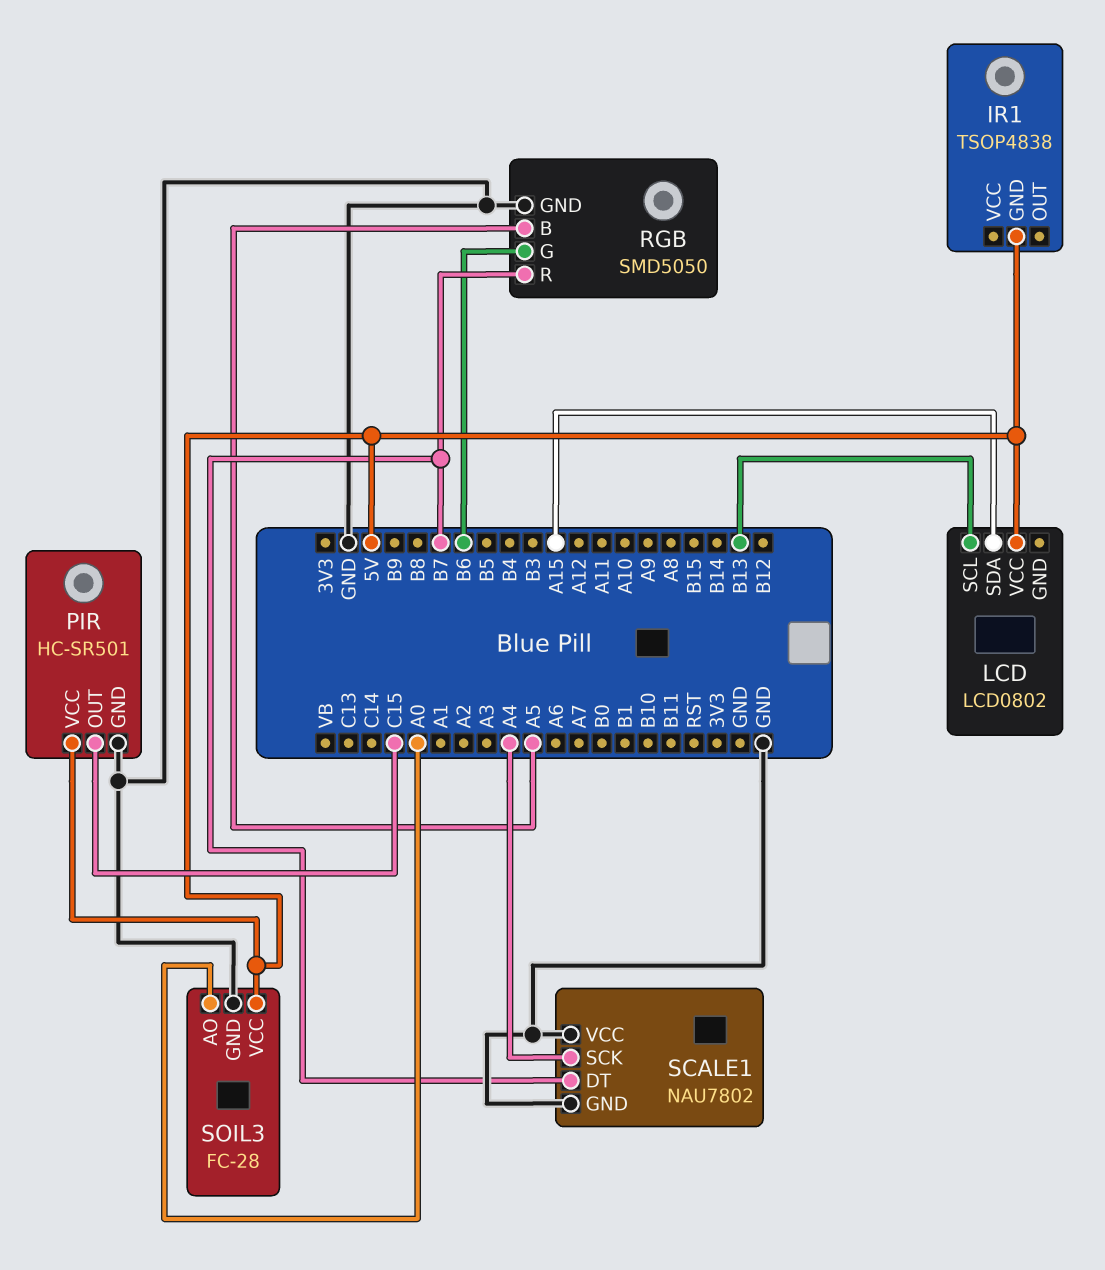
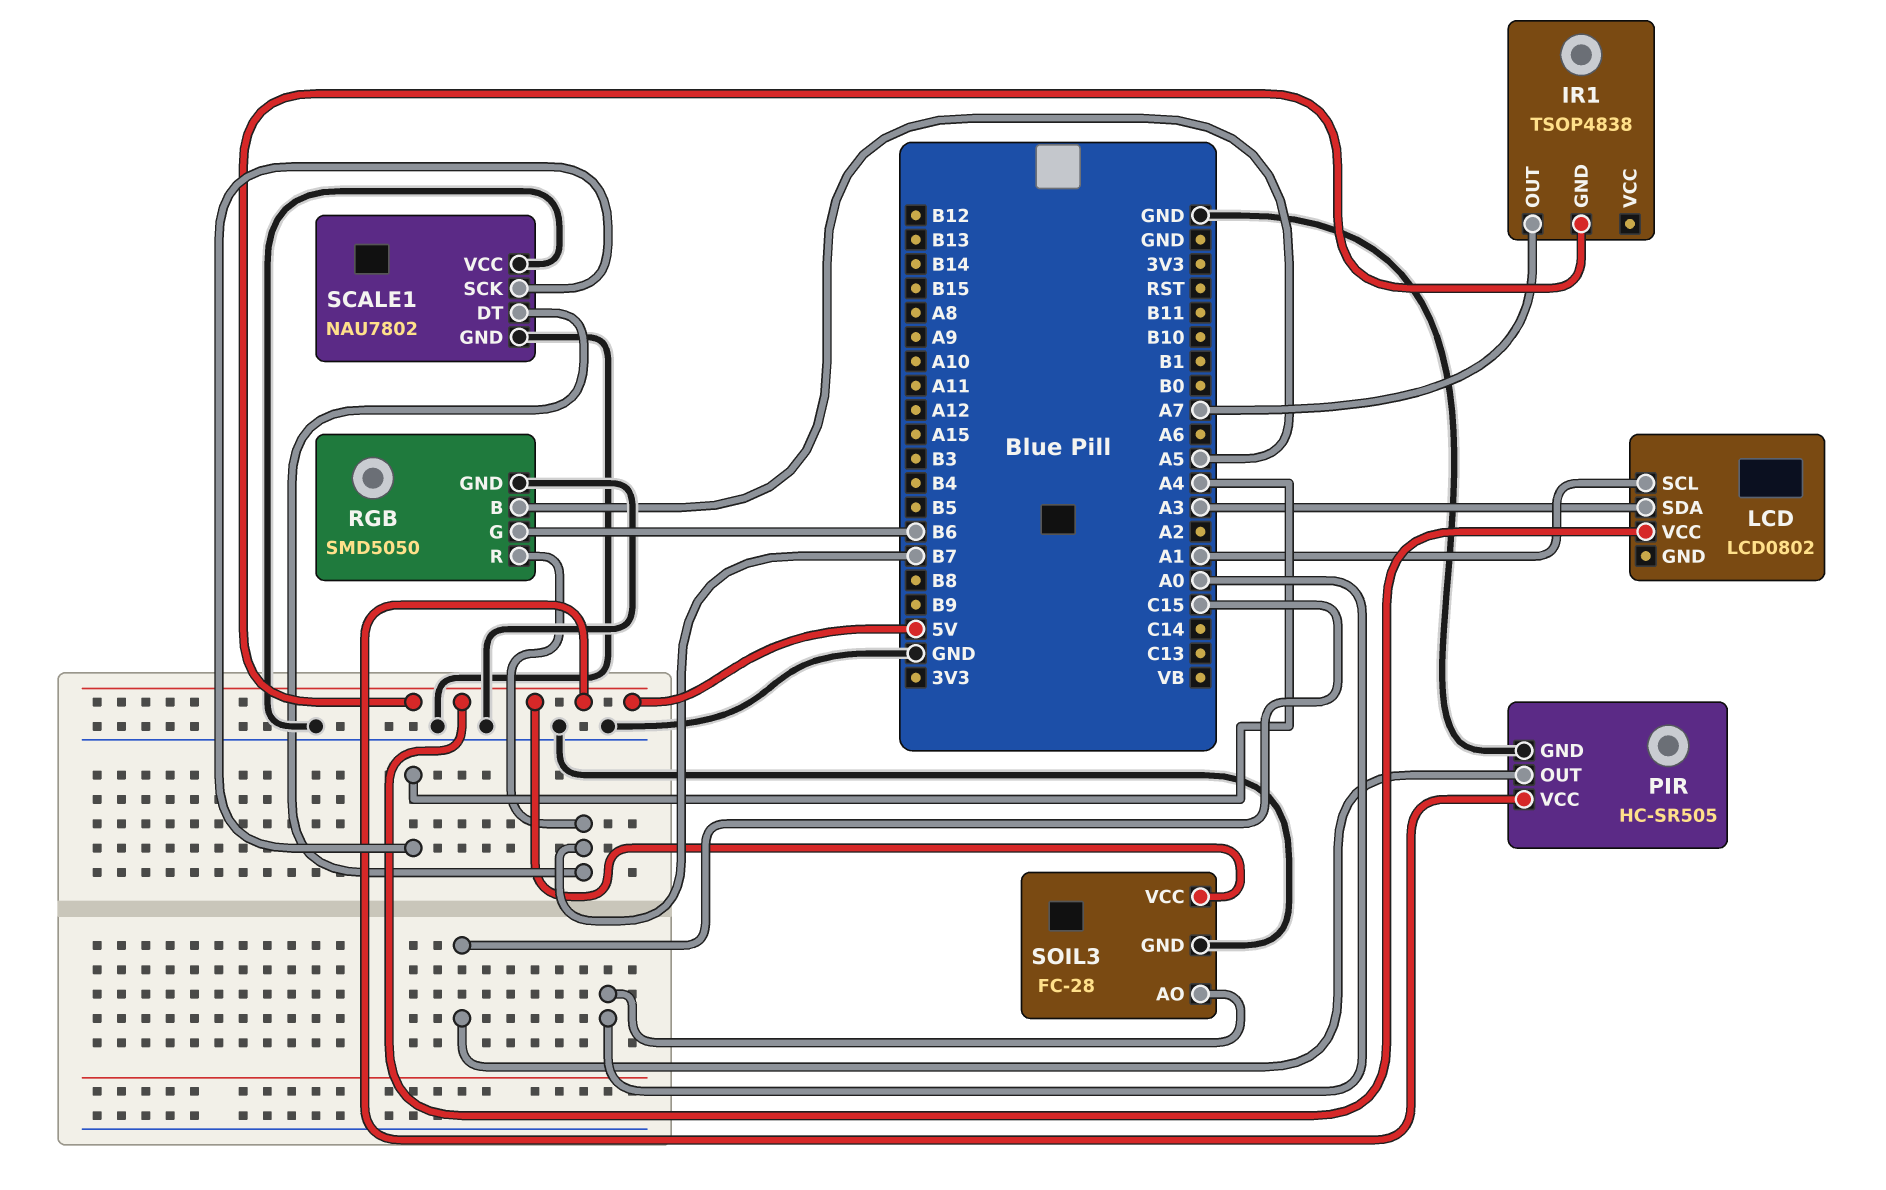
IR1 pin OUT: none -> A7
LCD pin SCL: B13 -> A1
LCD pin SDA: A15 -> A3
PIR: HC-SR501 -> HC-SR505

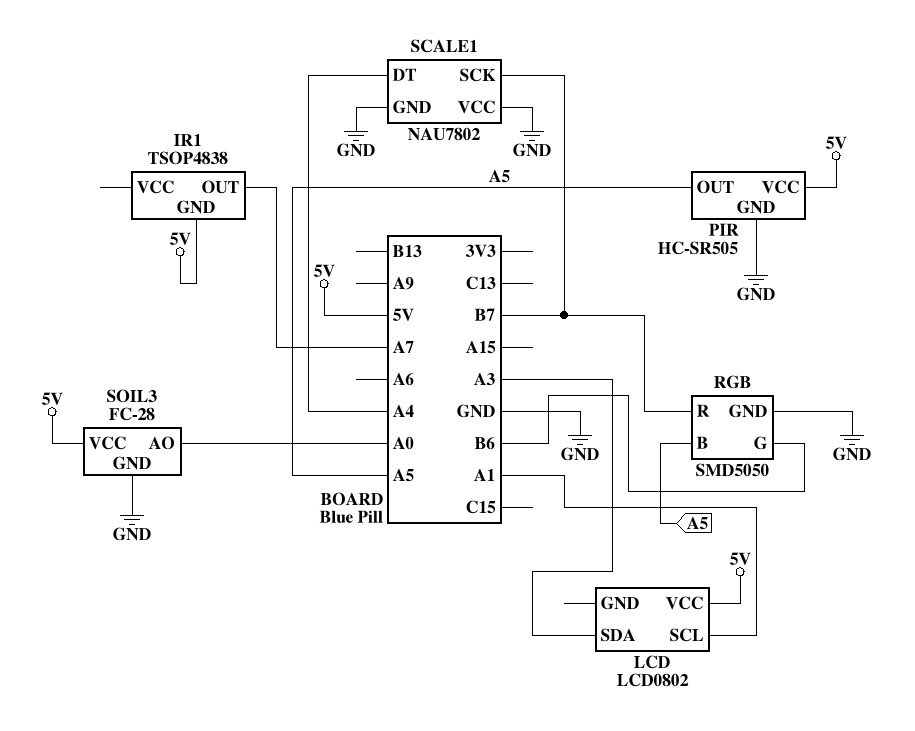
PIR pin OUT: C15 -> A5
SCALE1 pin DT: B7 -> A4
SCALE1 pin SCK: A4 -> B7

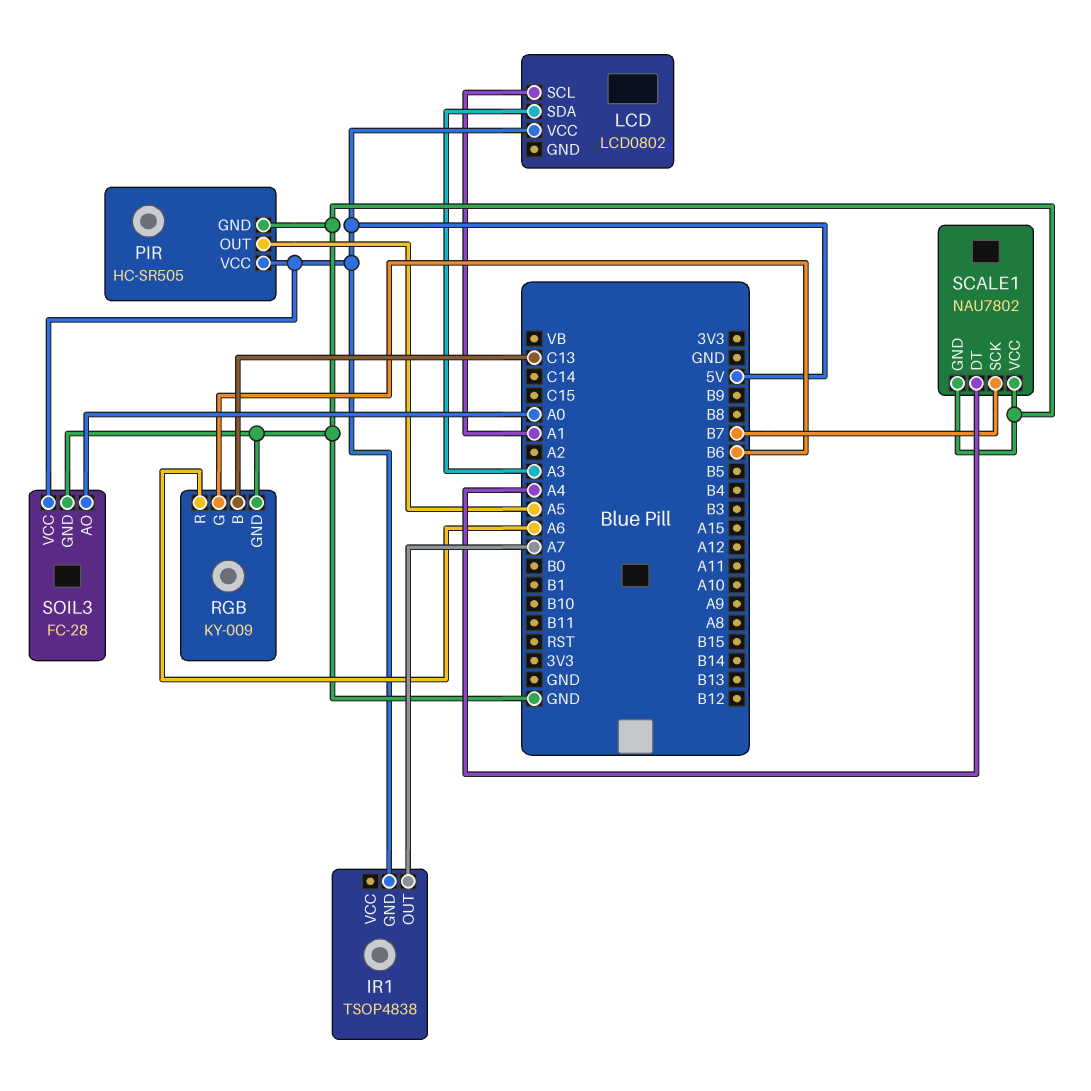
RGB: SMD5050 -> KY-009
RGB pin B: A5 -> C13
RGB pin R: B7 -> A6

